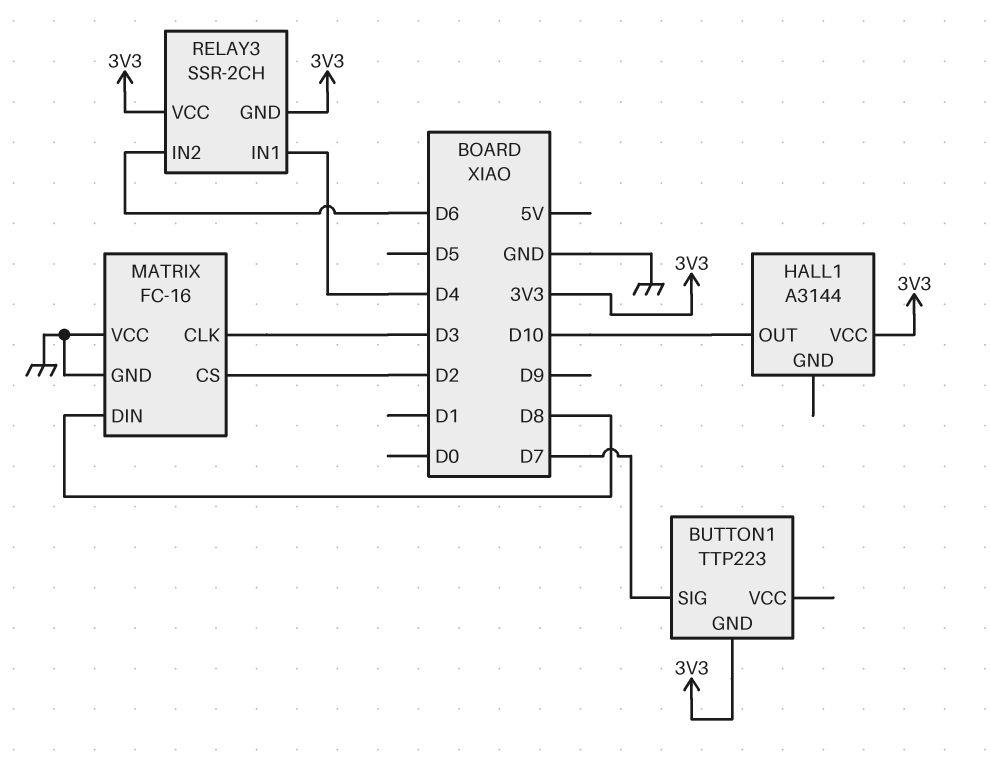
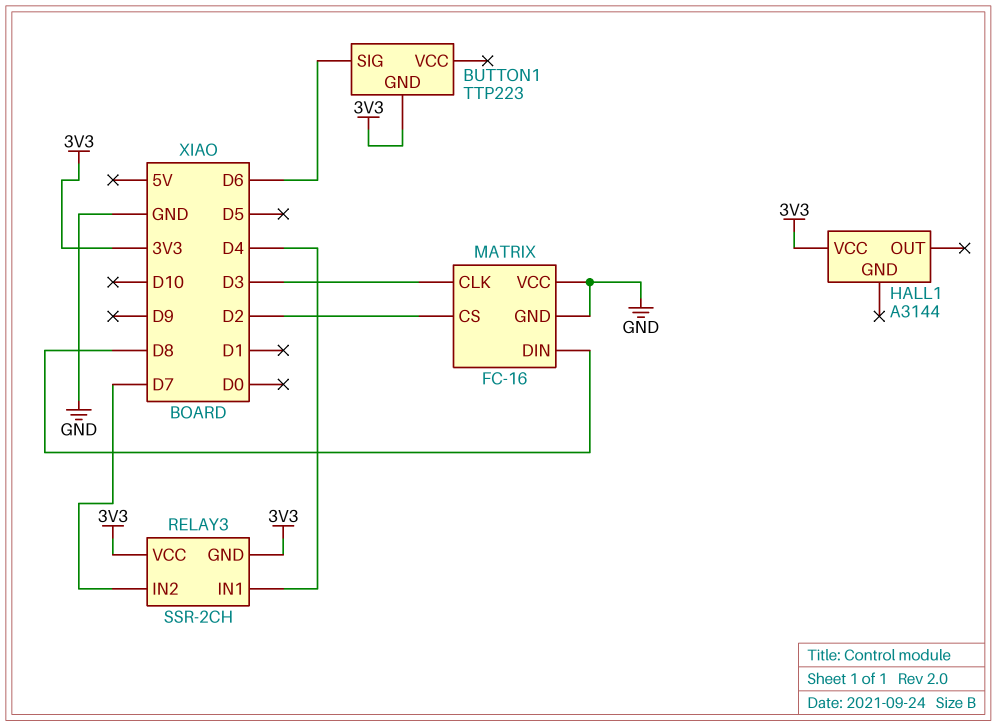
BUTTON1 pin SIG: D7 -> D6
HALL1 pin OUT: D10 -> none
RELAY3 pin IN2: D6 -> D7

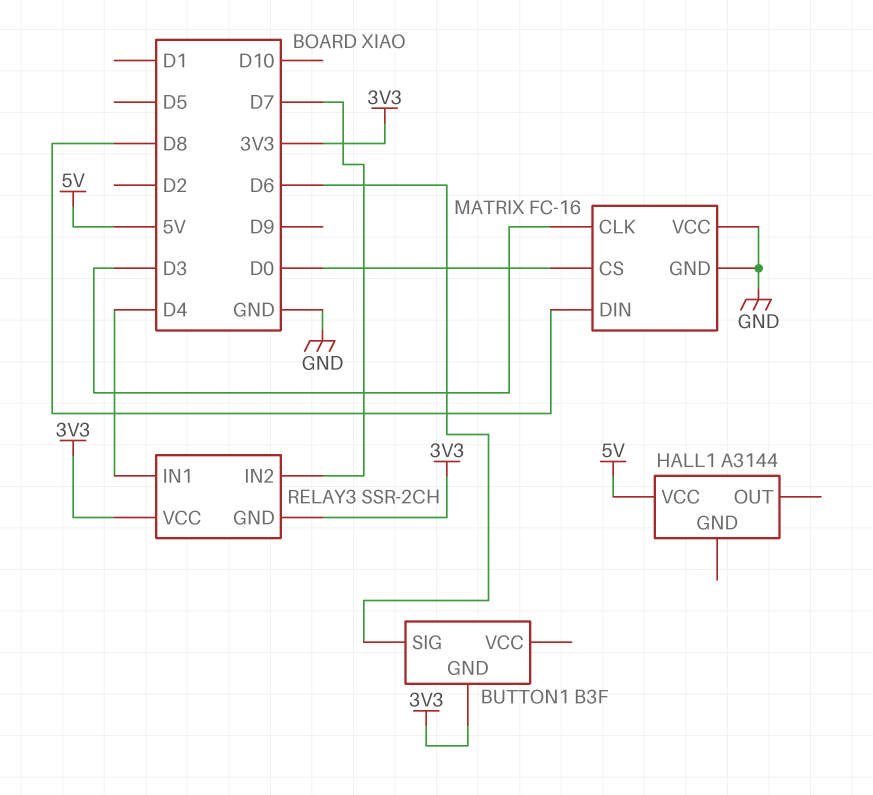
BUTTON1: TTP223 -> B3F
HALL1 pin VCC: 3V3 -> 5V
MATRIX pin CS: D2 -> D0

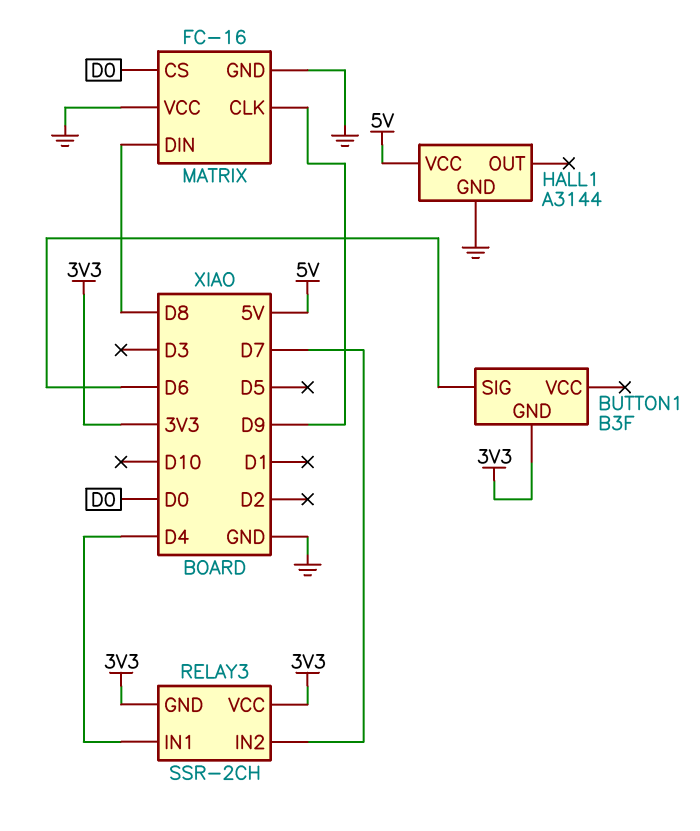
HALL1 pin GND: none -> GND
MATRIX pin CLK: D3 -> D9

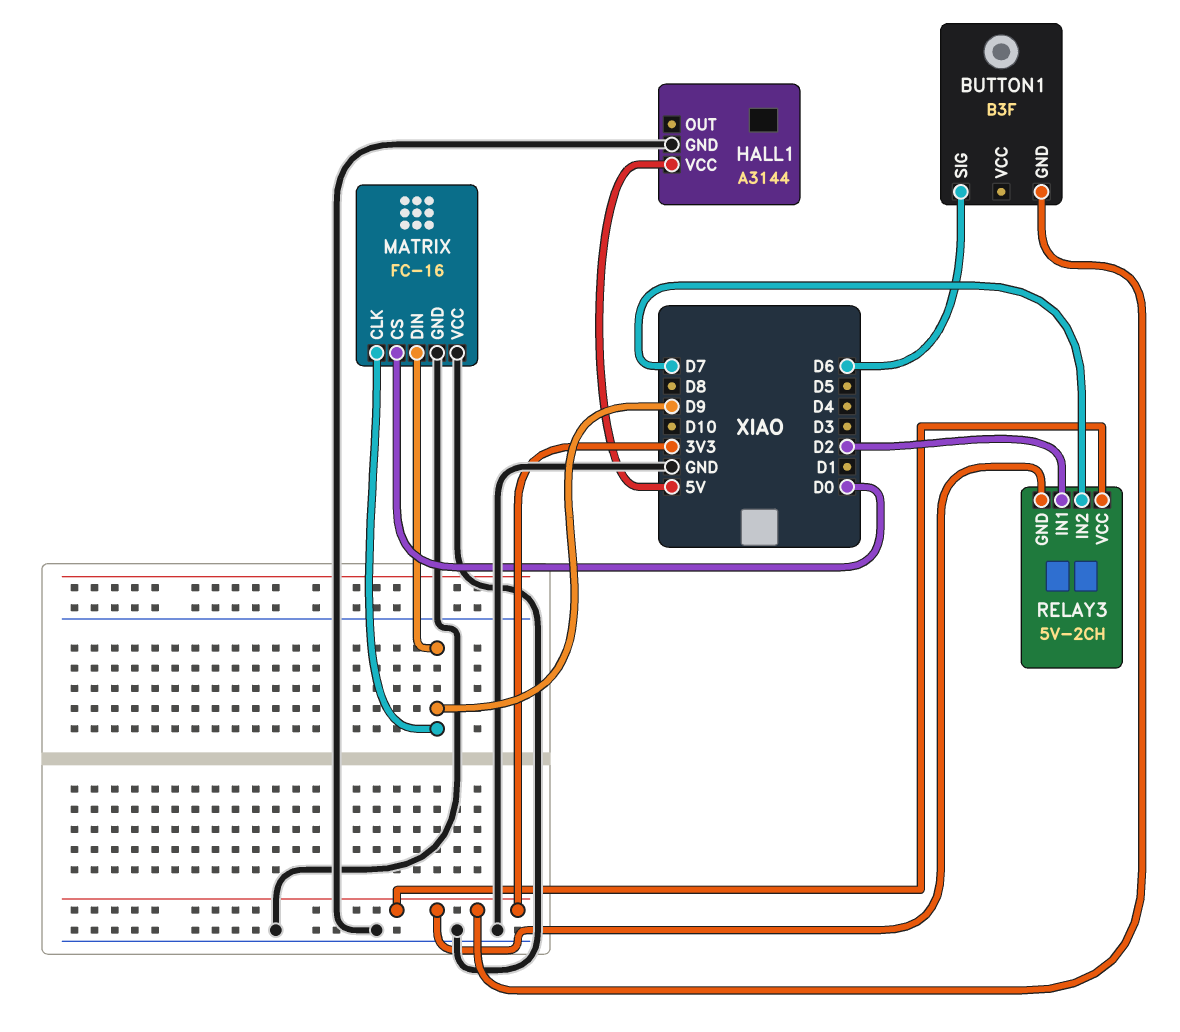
MATRIX pin DIN: D8 -> D9
RELAY3: SSR-2CH -> 5V-2CH
RELAY3 pin IN1: D4 -> D2

